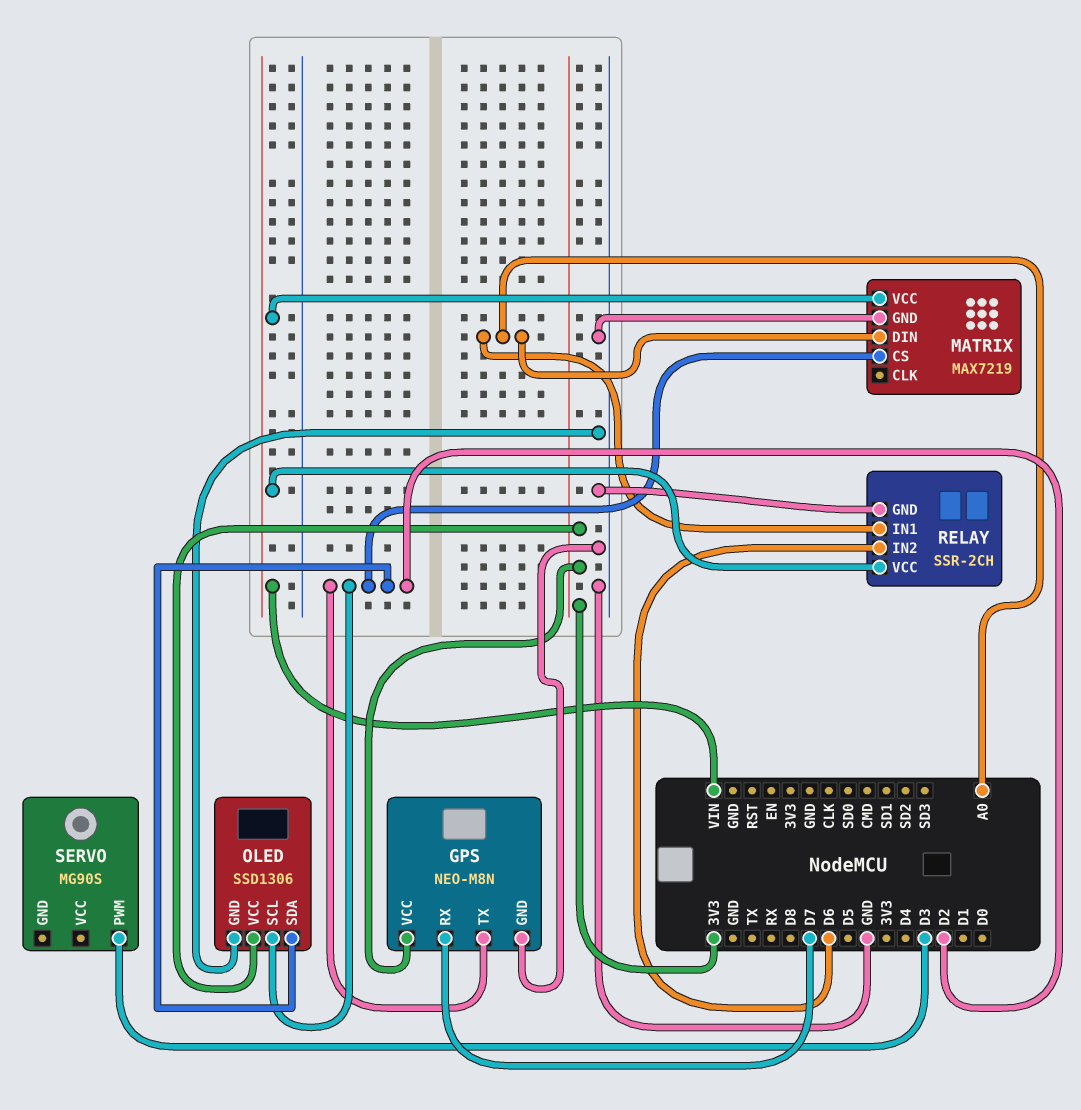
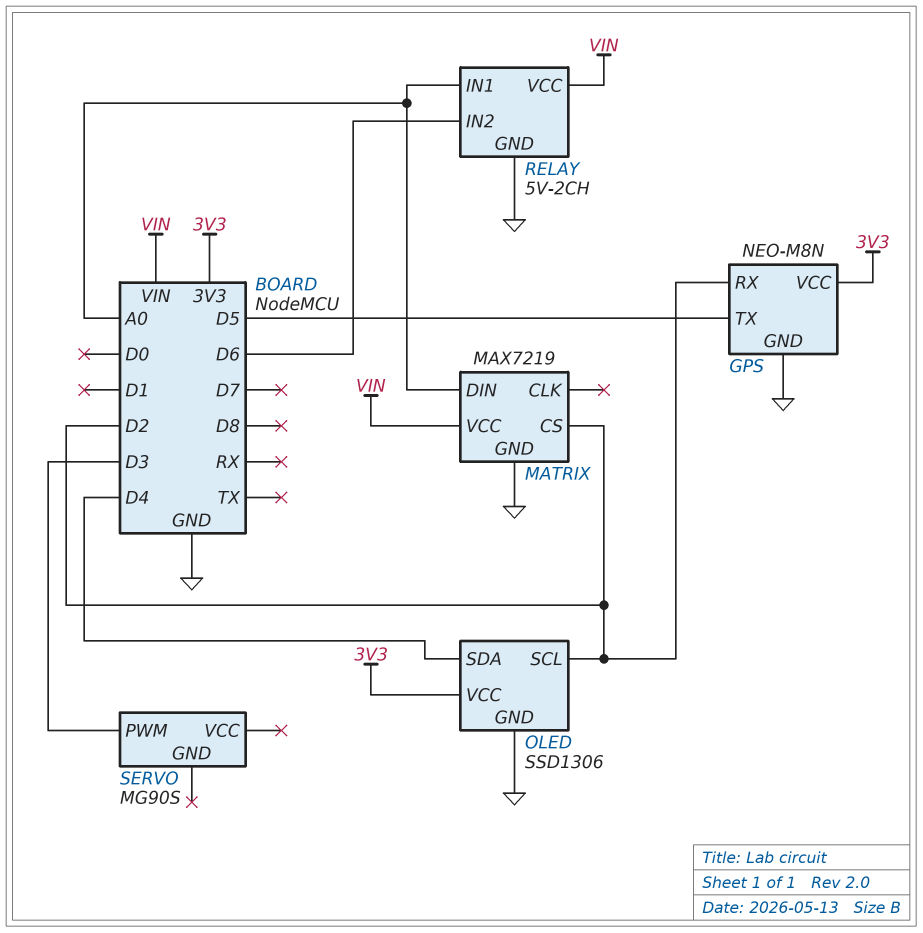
GPS pin RX: D7 -> D2
GPS pin TX: D2 -> D5
OLED pin SDA: D2 -> D4
RELAY: SSR-2CH -> 5V-2CH

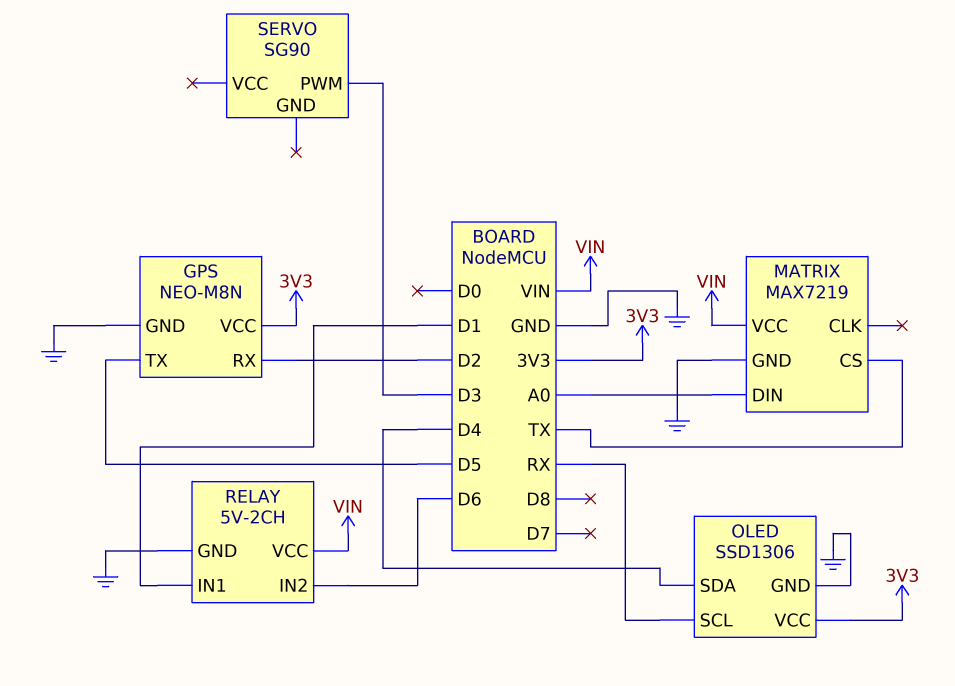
MATRIX pin CS: D2 -> TX
OLED pin SCL: D2 -> RX
RELAY pin IN1: A0 -> D1
SERVO: MG90S -> SG90

